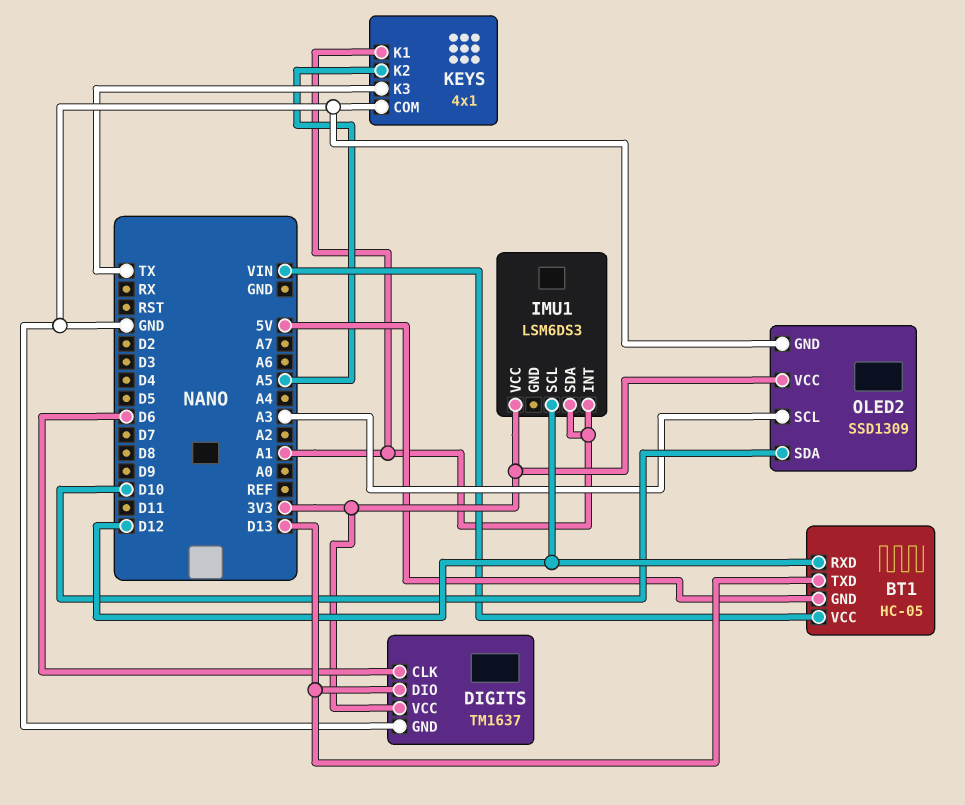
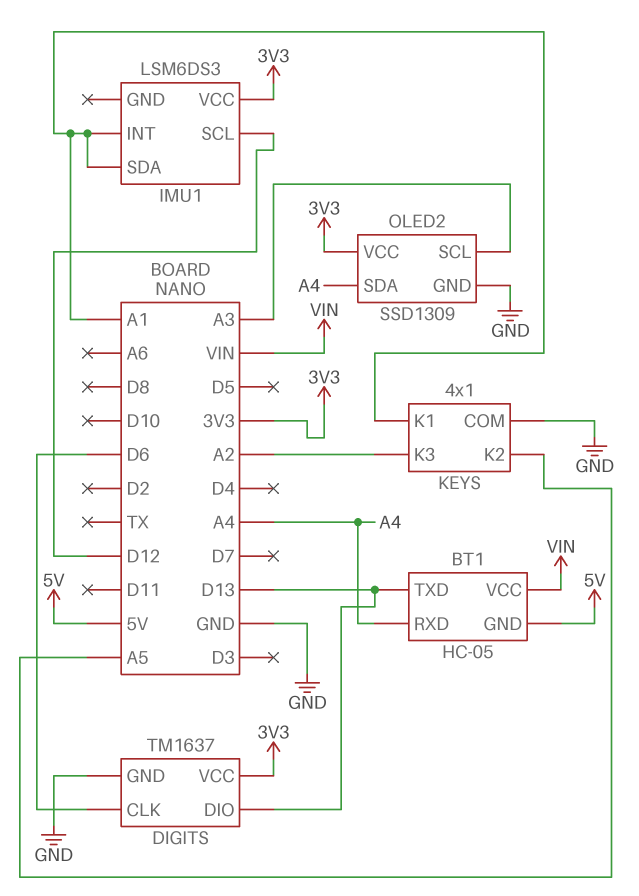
BT1 pin RXD: D12 -> A4
KEYS pin K3: TX -> A2
OLED2 pin SDA: D10 -> A4

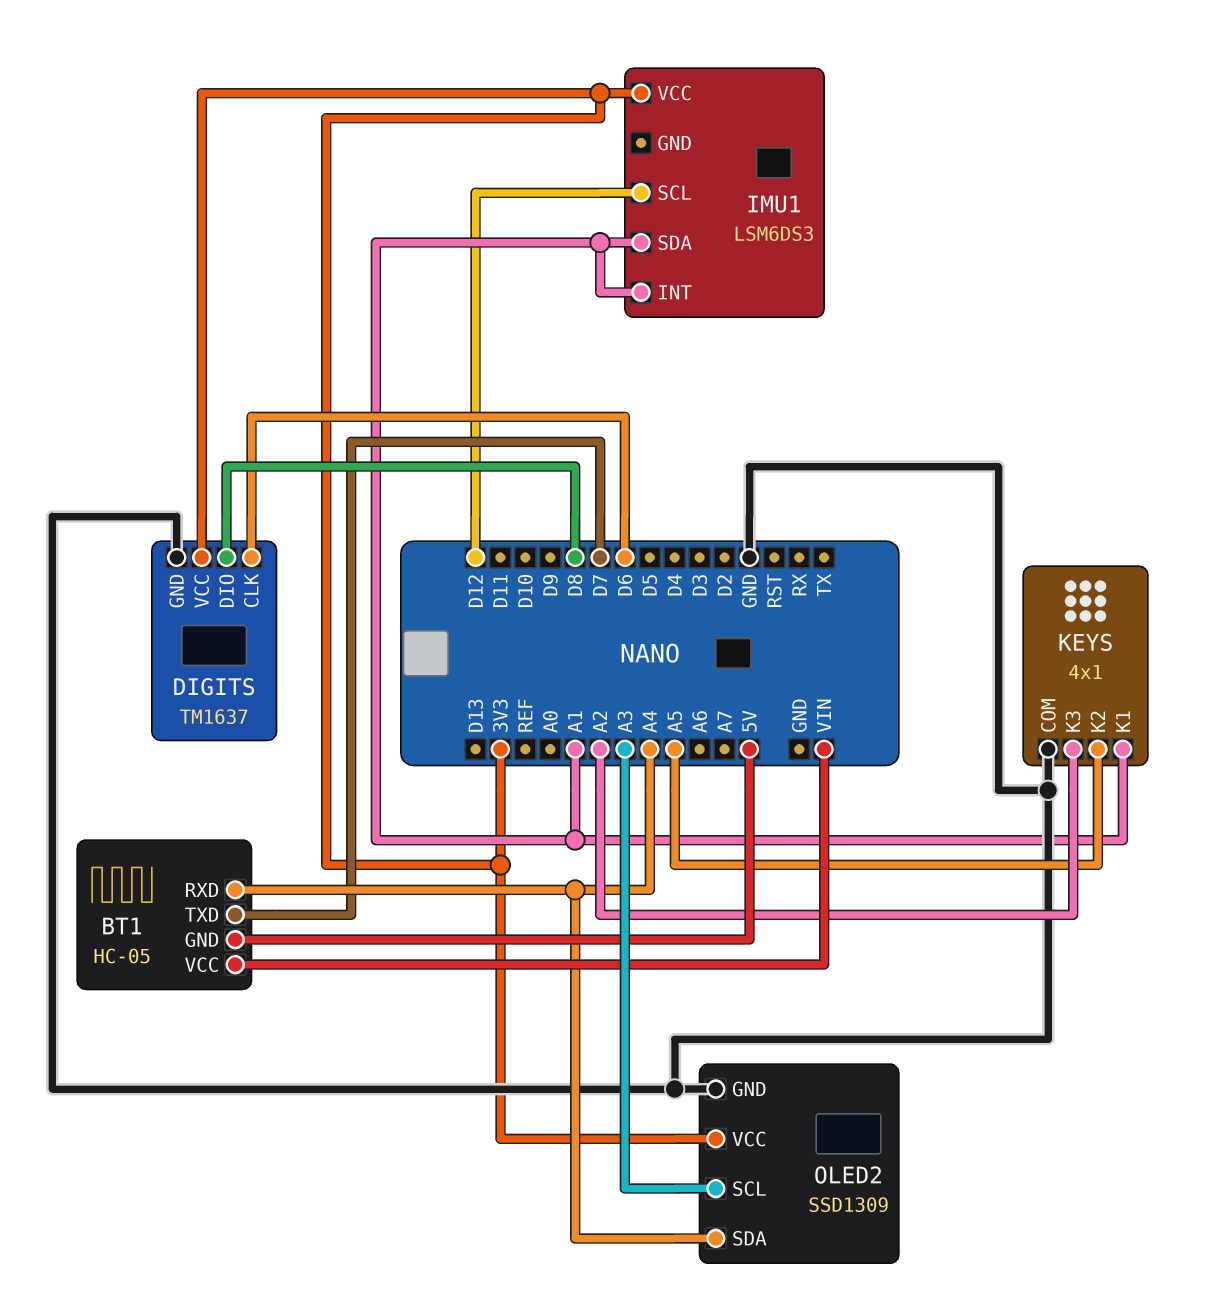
BT1 pin TXD: D13 -> D7
DIGITS pin DIO: D13 -> D8

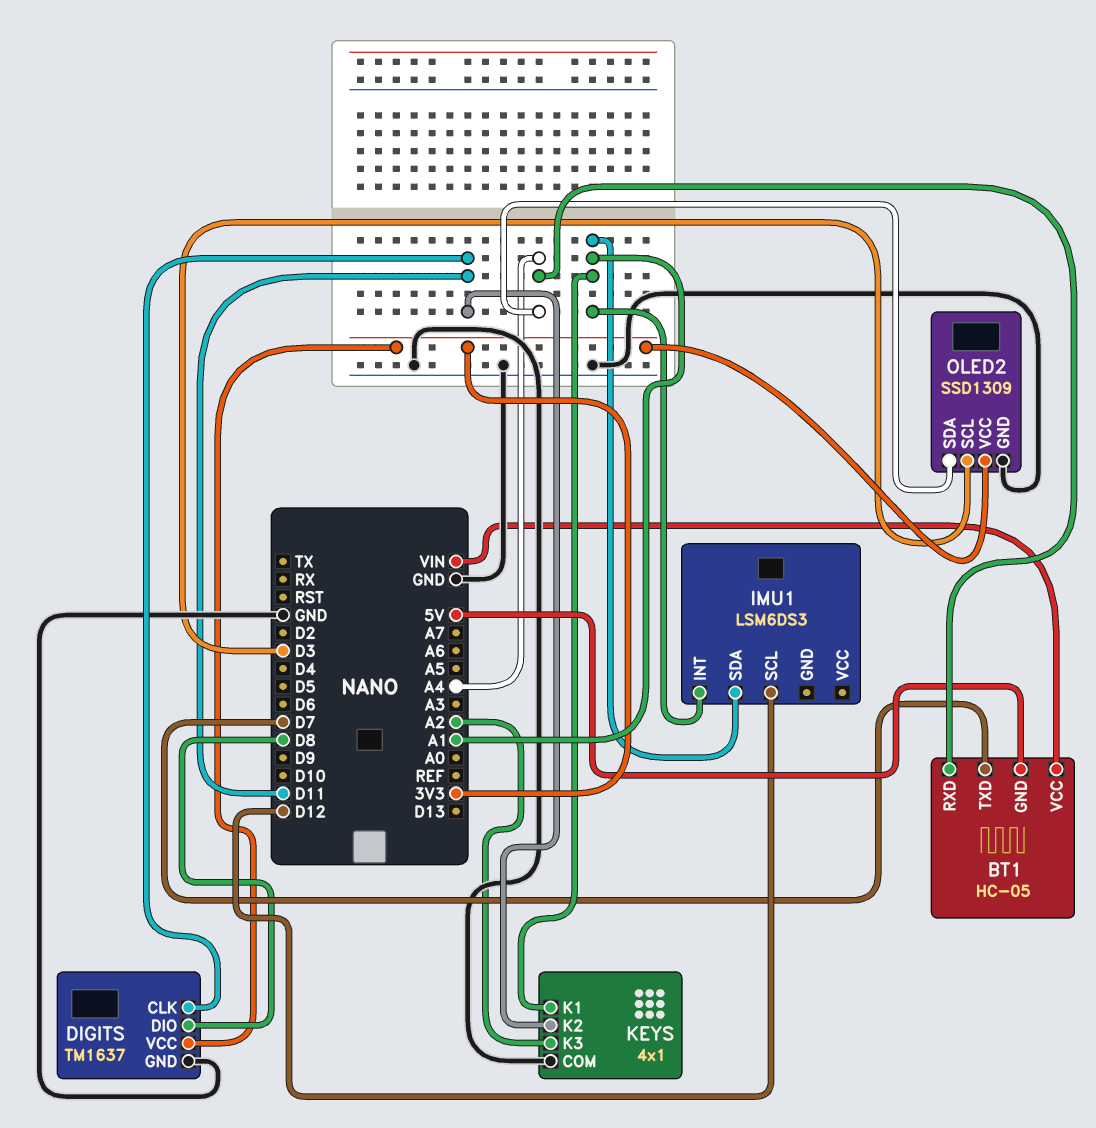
DIGITS pin CLK: D6 -> D11
IMU1 pin VCC: 3V3 -> none
KEYS pin K2: A5 -> D11
OLED2 pin SCL: A3 -> D3

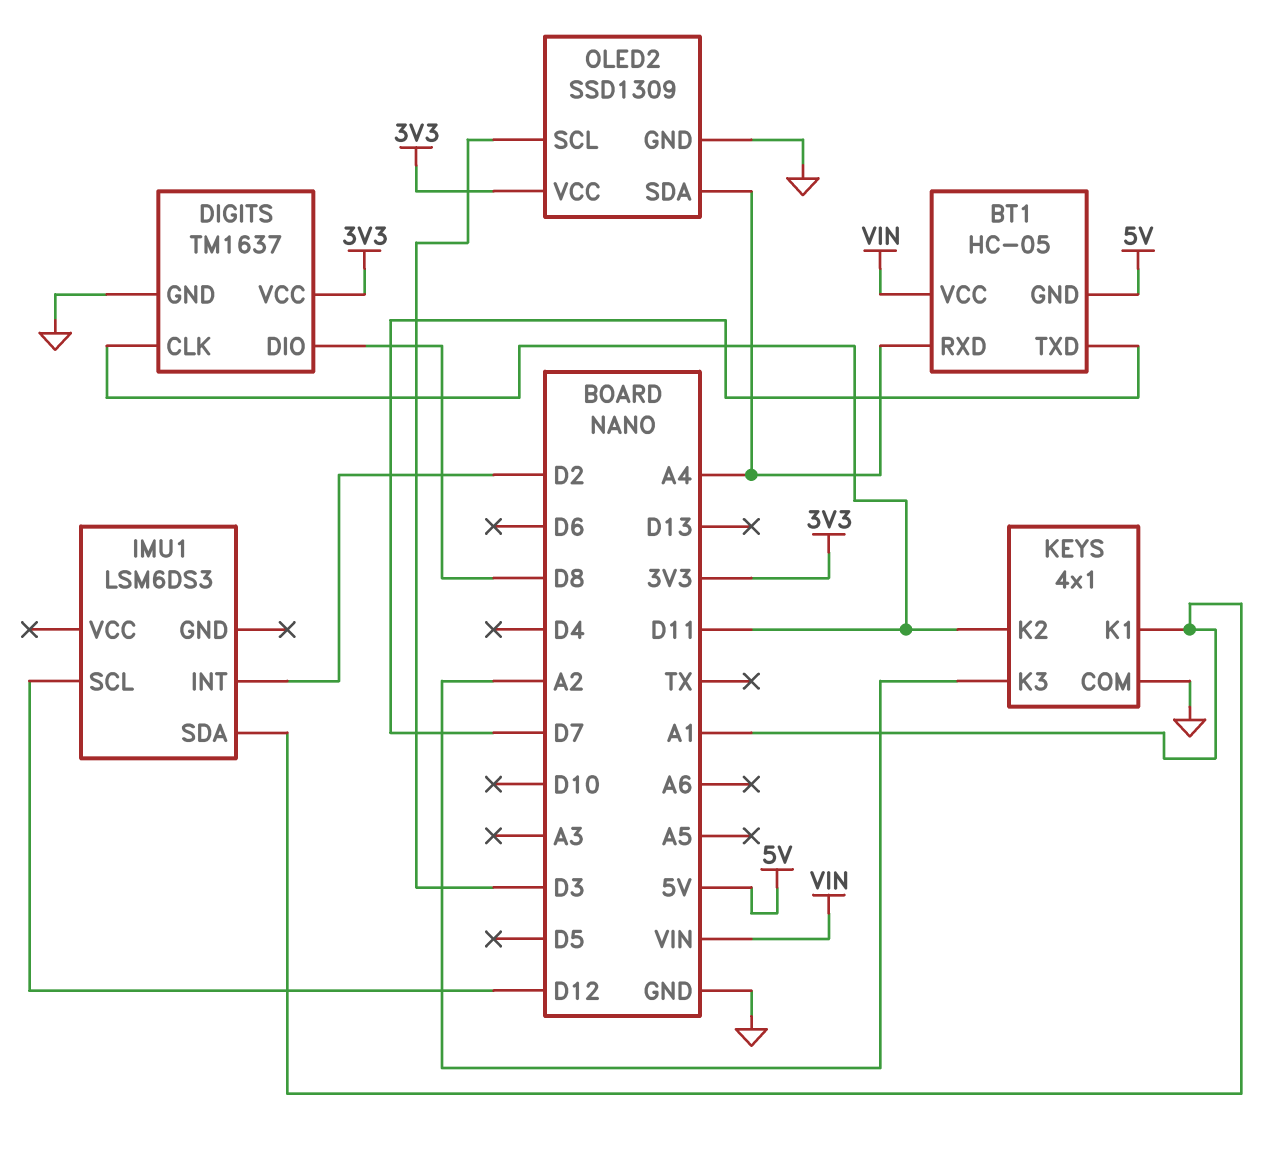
IMU1 pin INT: A1 -> D2

